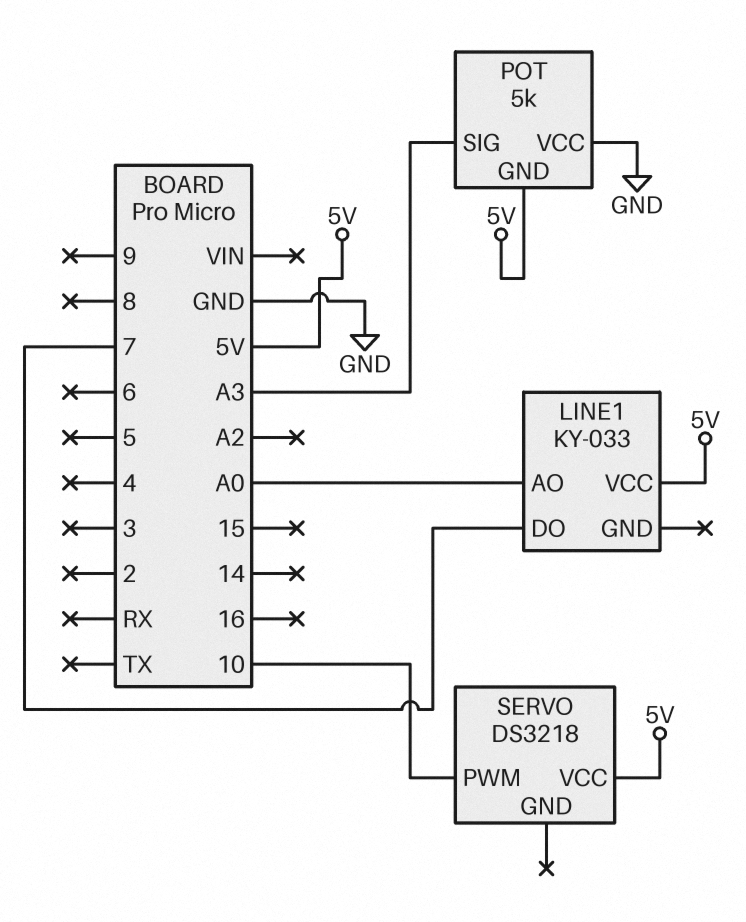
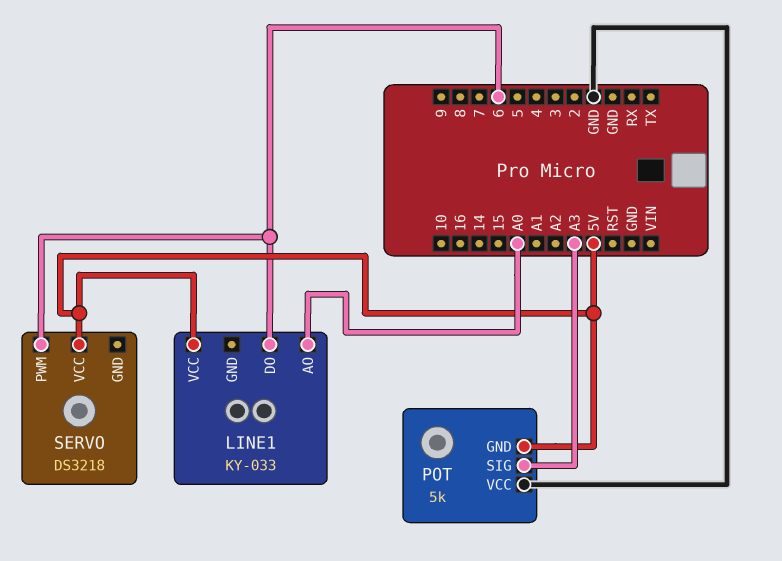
LINE1 pin DO: 7 -> 6
SERVO pin PWM: 10 -> 6

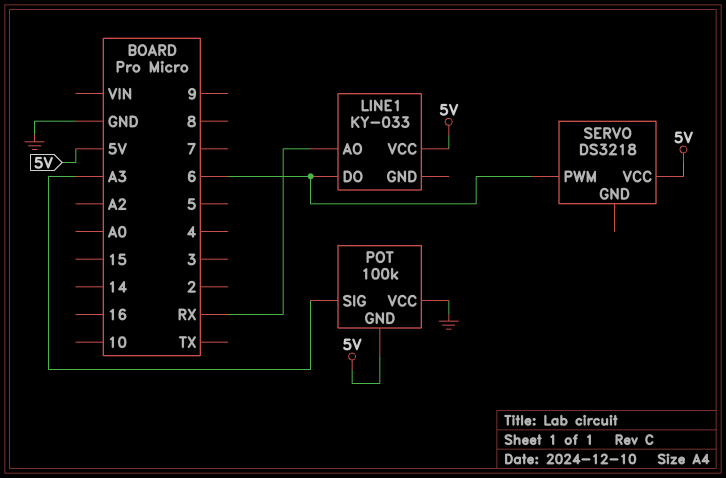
LINE1 pin AO: A0 -> RX
POT: 5k -> 100k

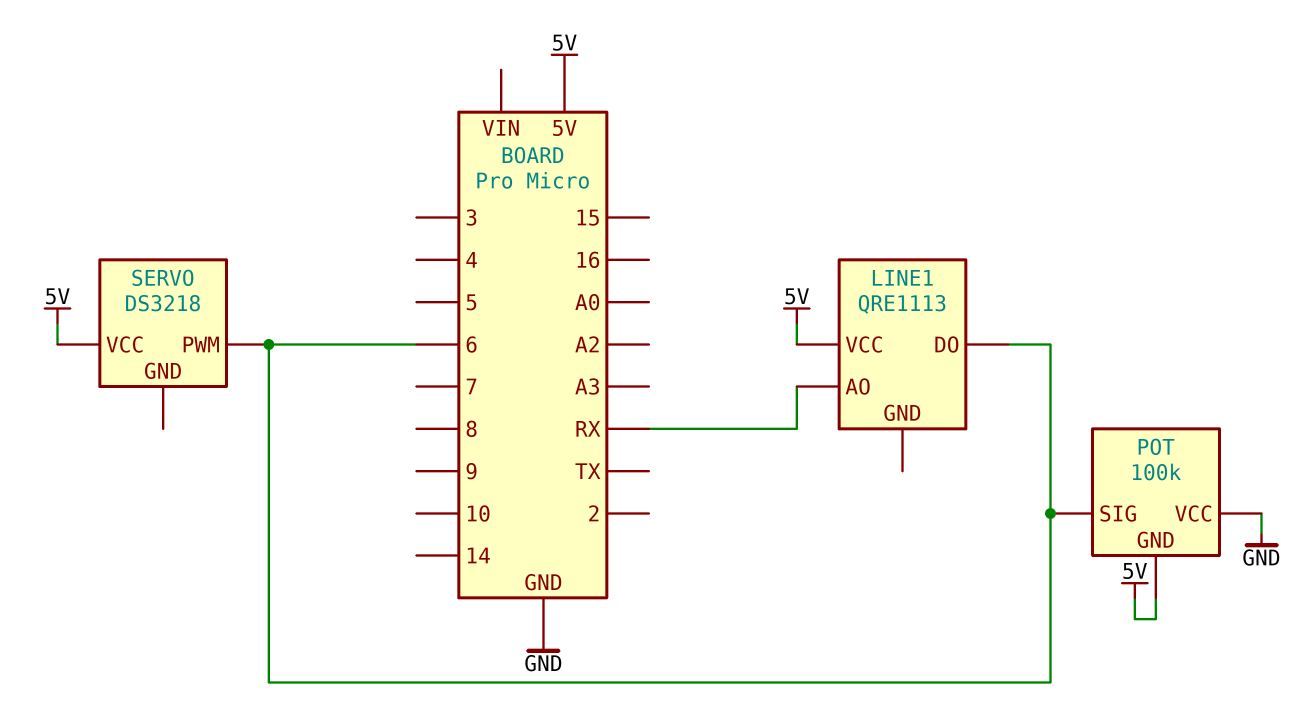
LINE1: KY-033 -> QRE1113
POT pin SIG: A3 -> 6

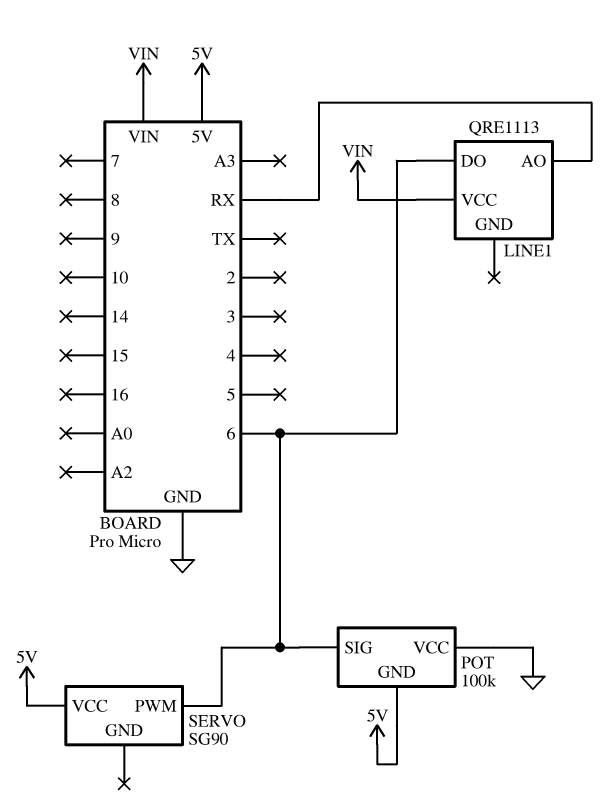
LINE1 pin VCC: 5V -> VIN
SERVO: DS3218 -> SG90

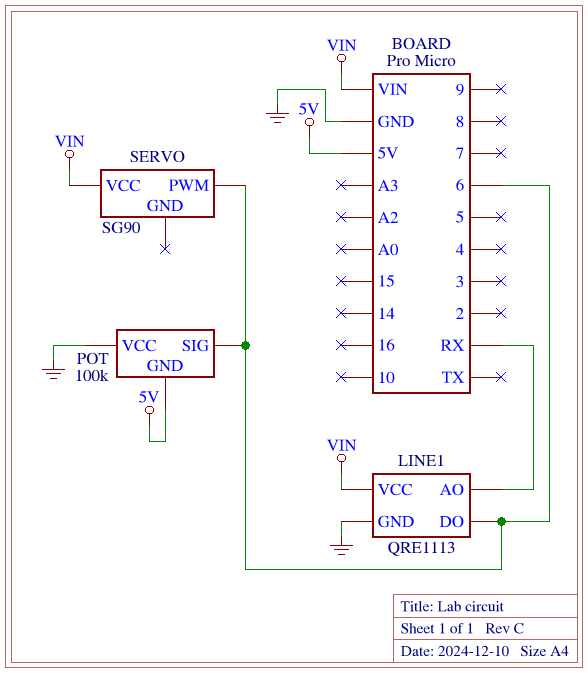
LINE1 pin GND: none -> GND
SERVO pin VCC: 5V -> VIN

